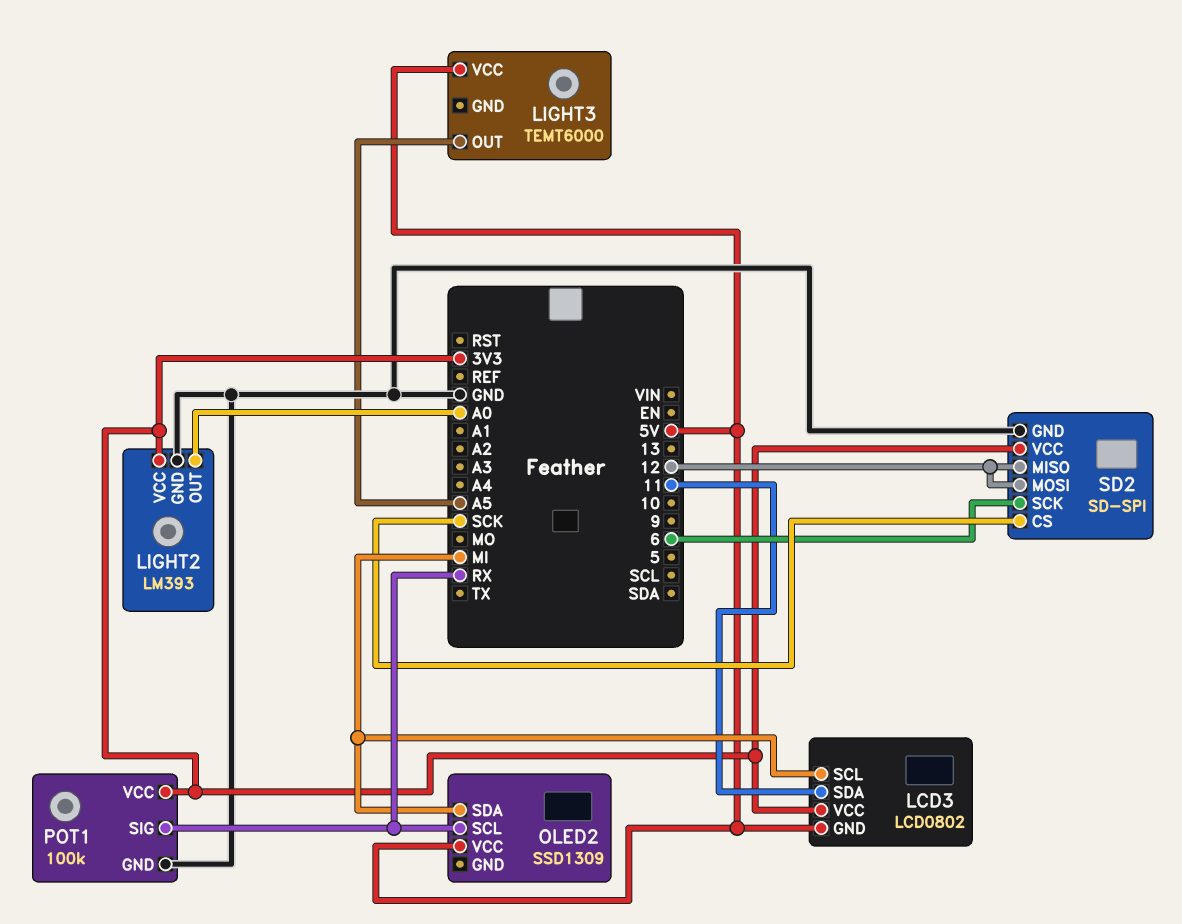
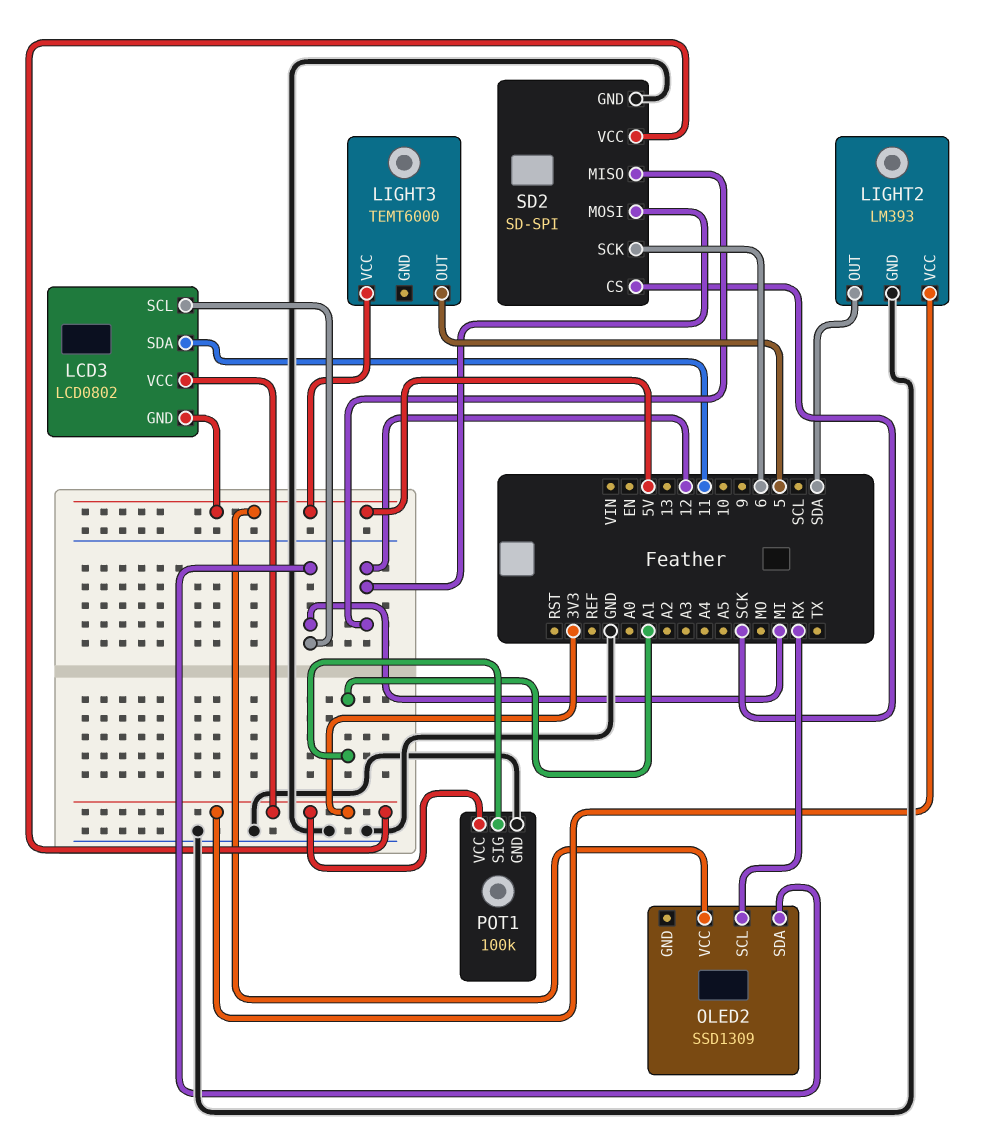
LIGHT2 pin OUT: A0 -> SDA
LIGHT3 pin OUT: A5 -> 5
POT1 pin SIG: RX -> A1

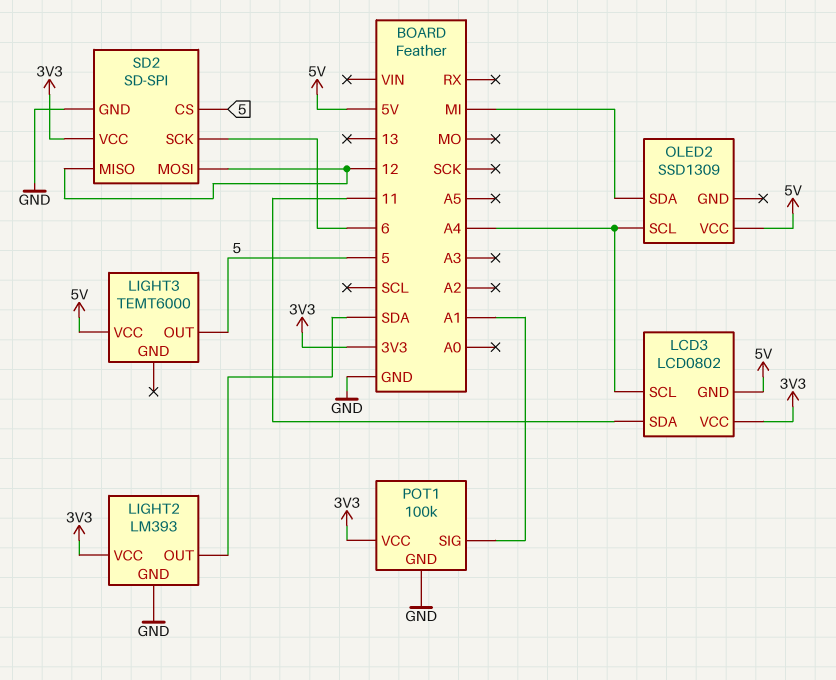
LCD3 pin SCL: MI -> A4
OLED2 pin SCL: RX -> A4
SD2 pin CS: SCK -> 5

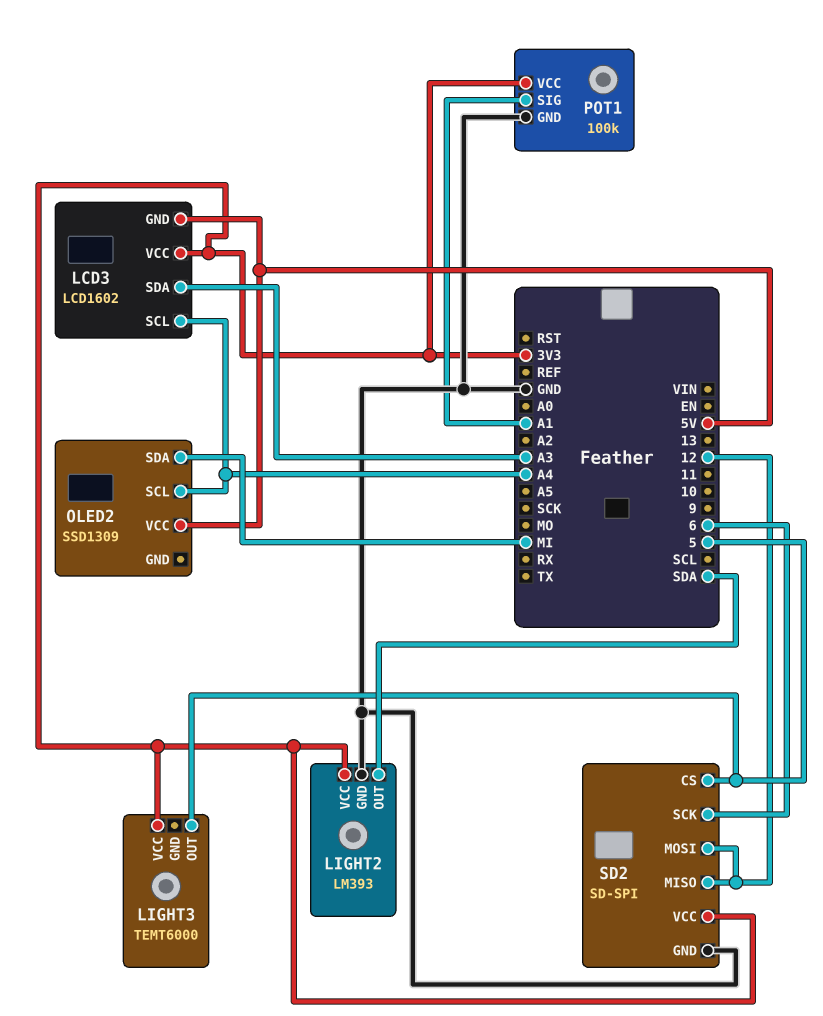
LCD3: LCD0802 -> LCD1602
LCD3 pin SDA: 11 -> A3
LIGHT3 pin VCC: 5V -> 3V3

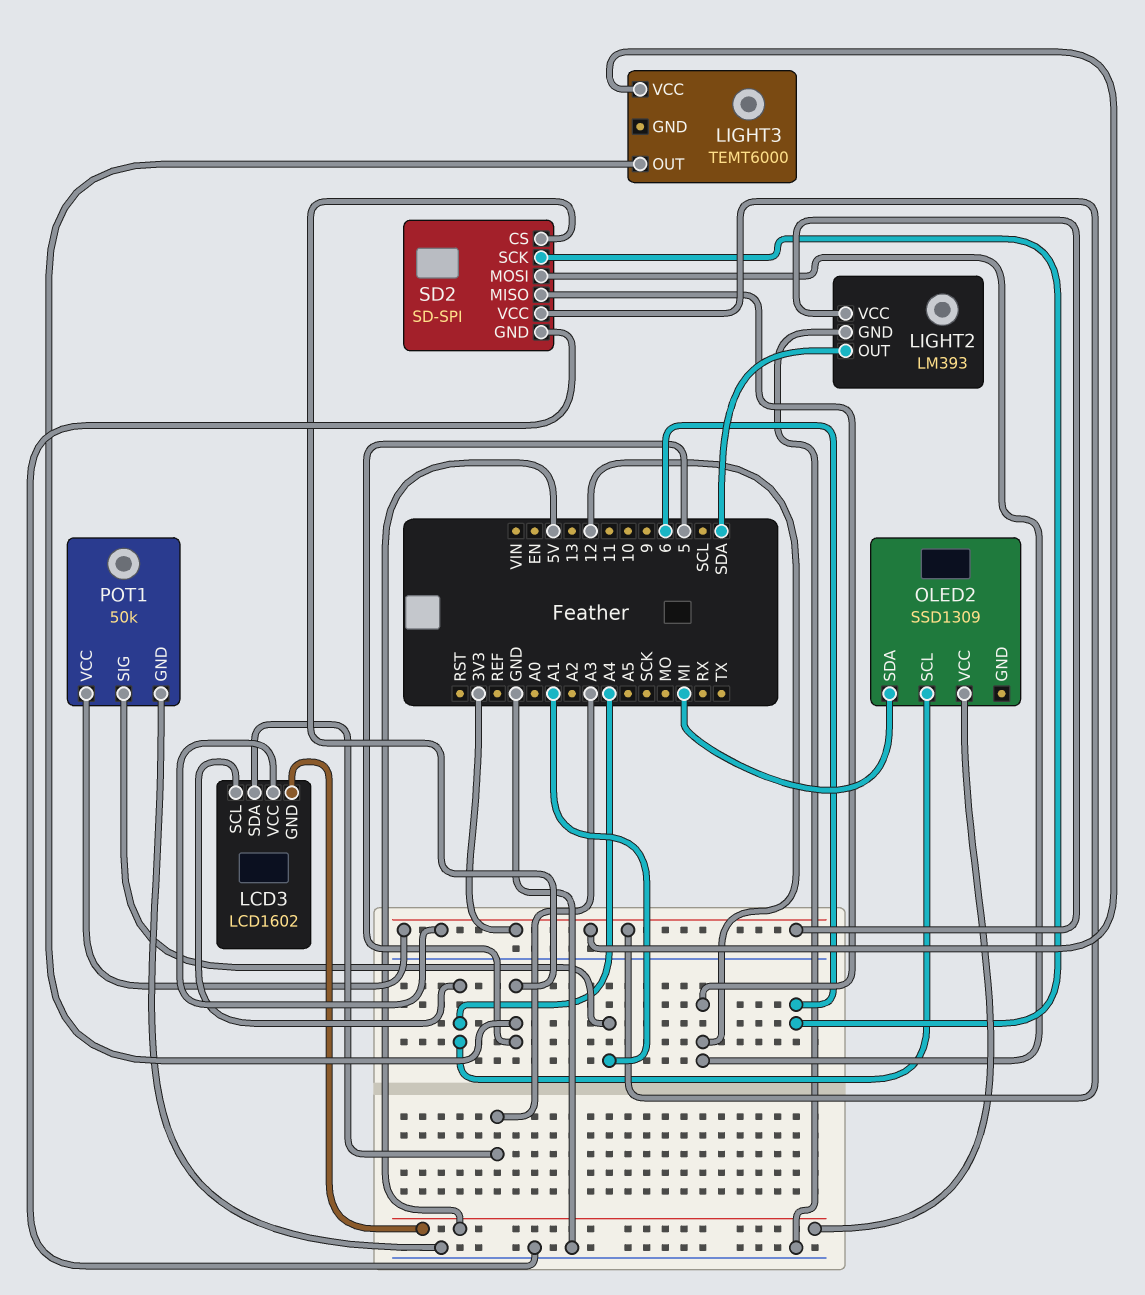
POT1: 100k -> 50k

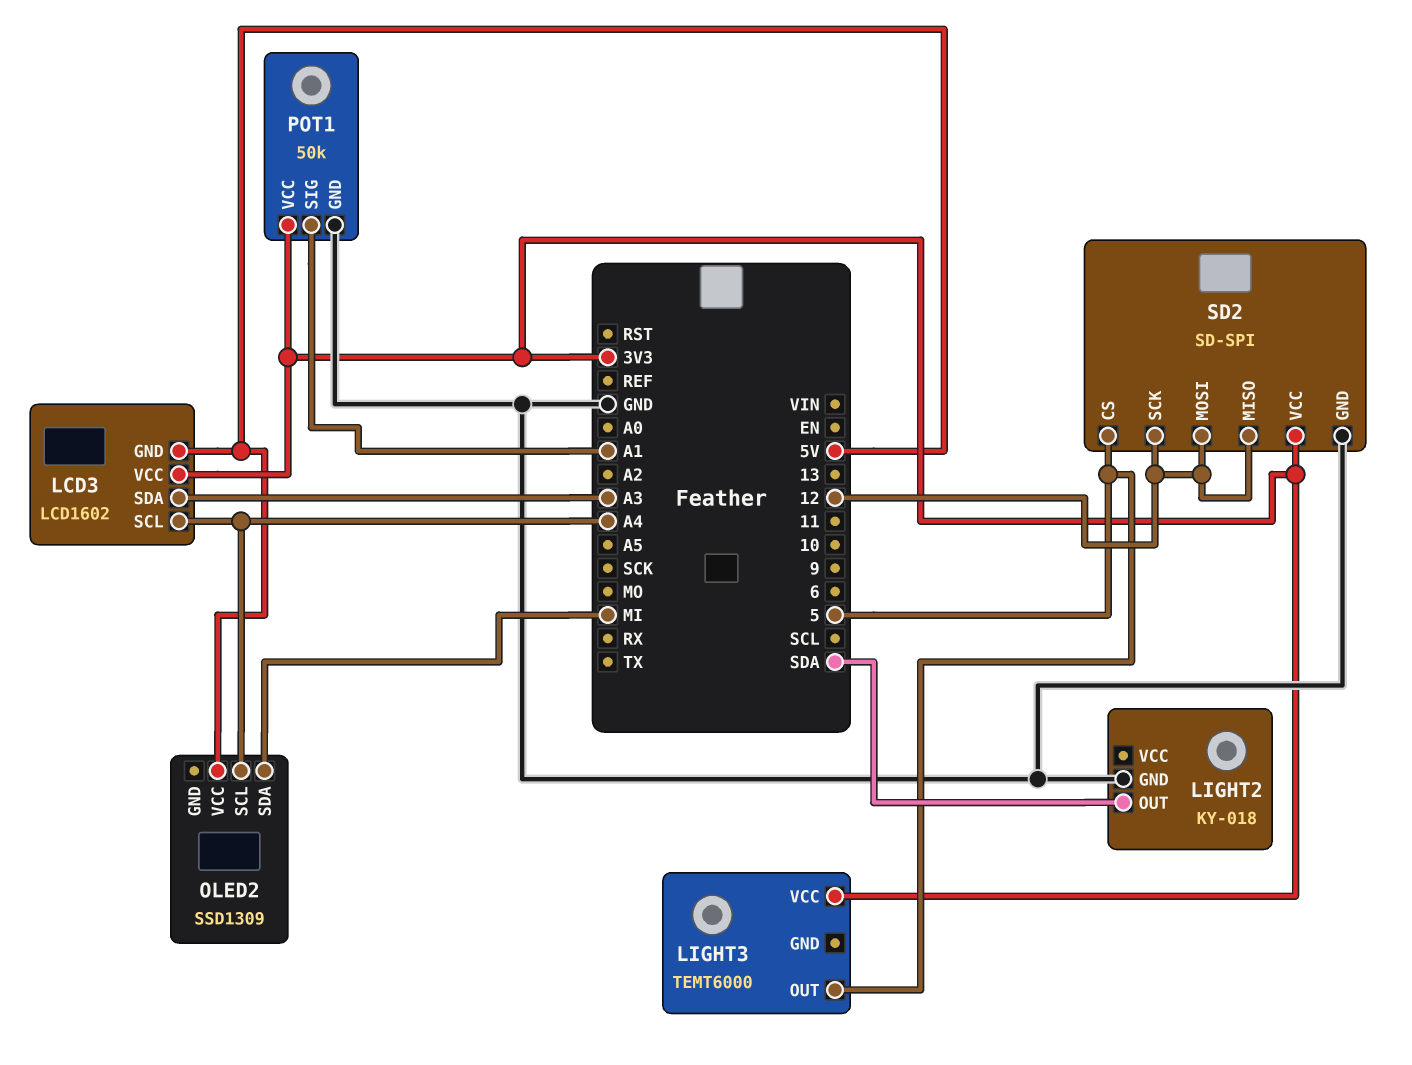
LIGHT2: LM393 -> KY-018
LIGHT2 pin VCC: 3V3 -> none
SD2 pin SCK: 6 -> 12

